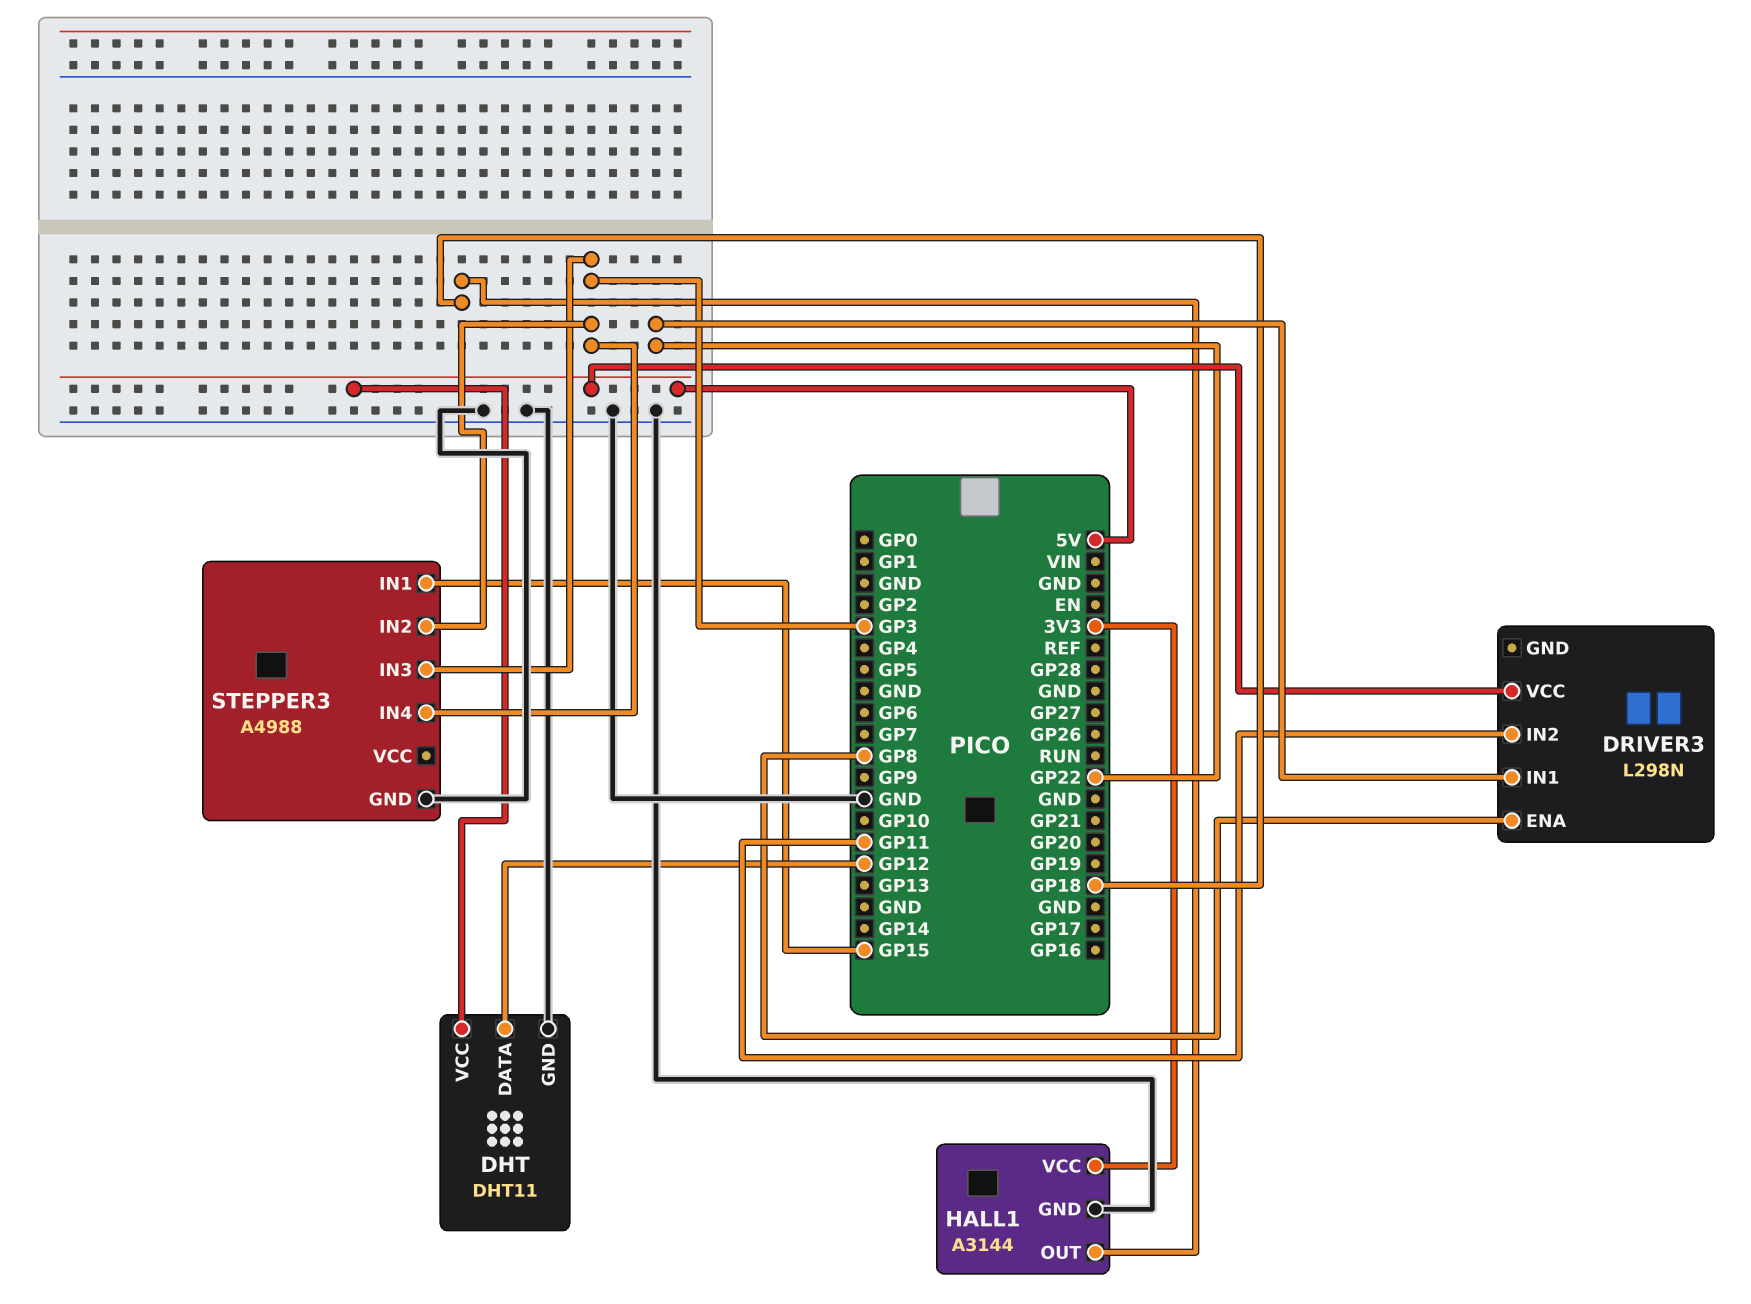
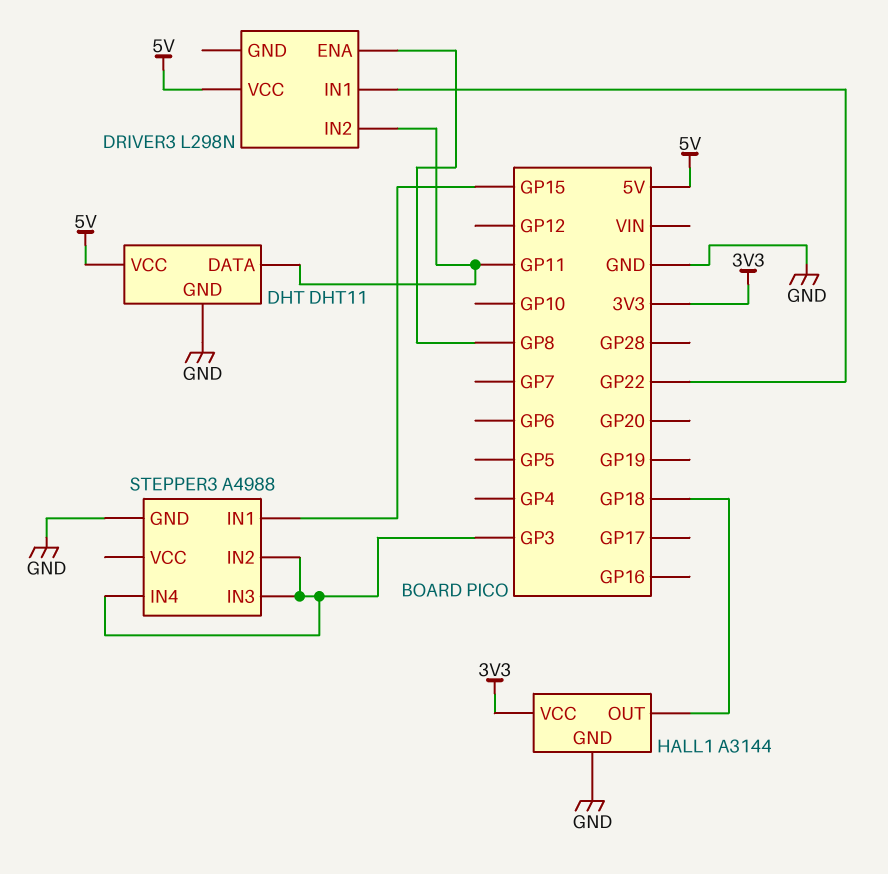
DHT pin DATA: GP12 -> GP11

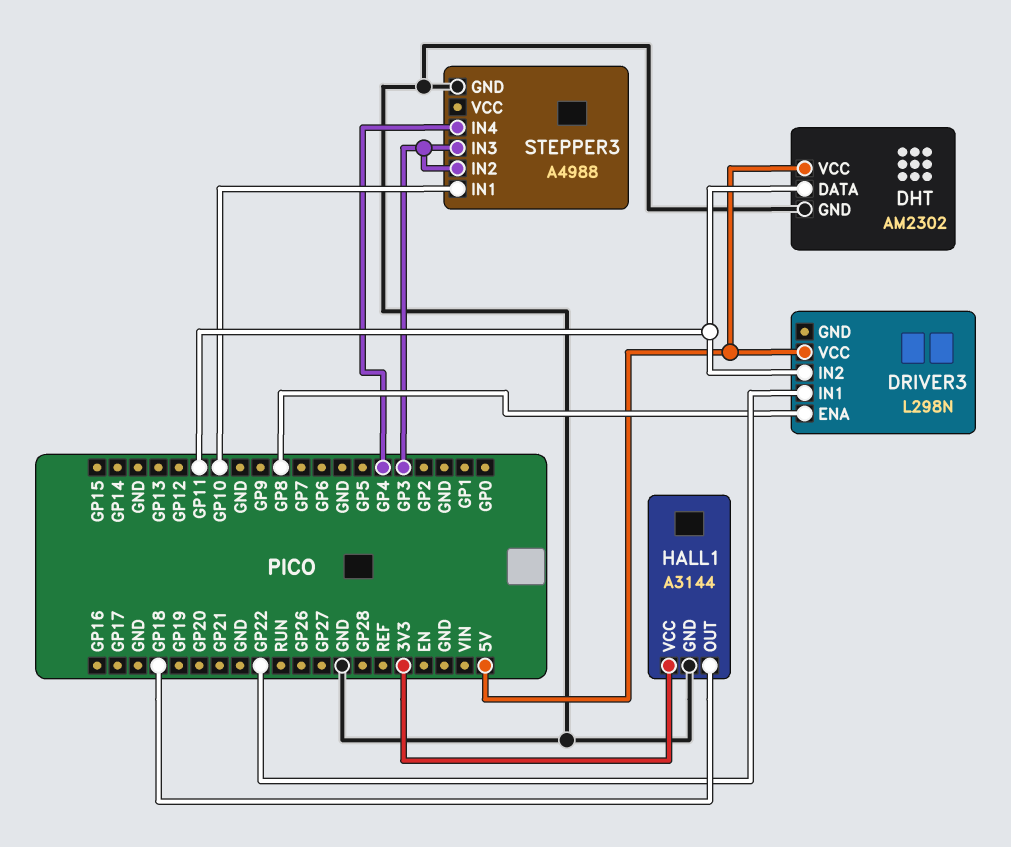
DHT: DHT11 -> AM2302
STEPPER3 pin IN1: GP15 -> GP10
STEPPER3 pin IN4: GP3 -> GP4

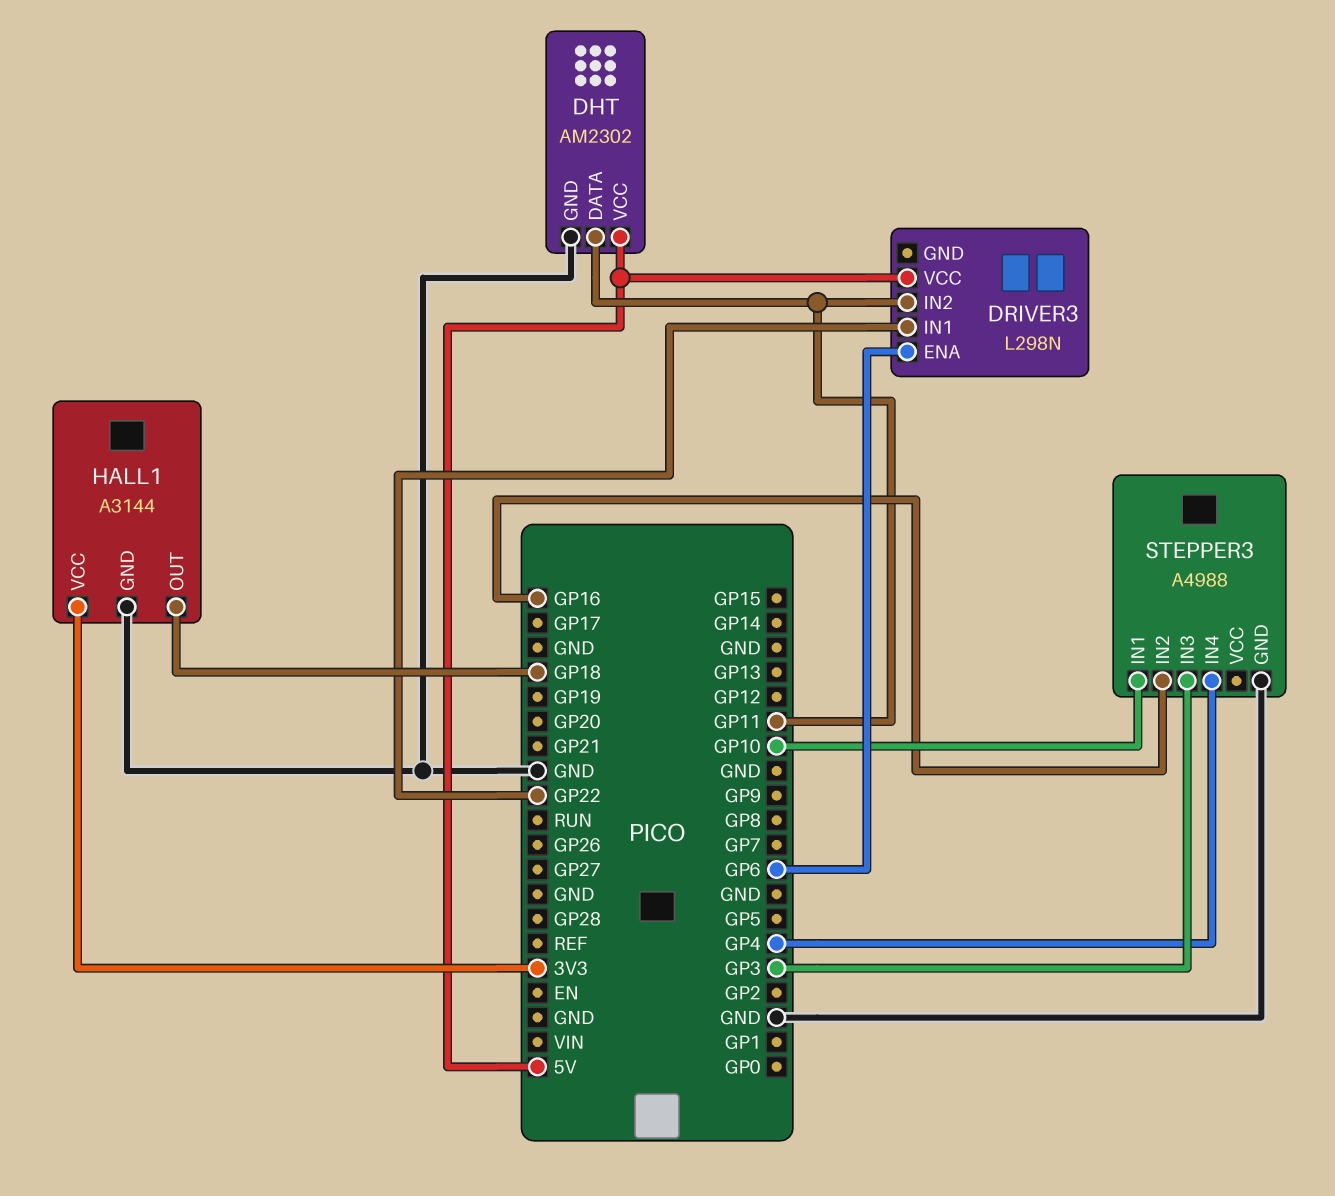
DRIVER3 pin ENA: GP8 -> GP6
STEPPER3 pin IN2: GP3 -> GP16

